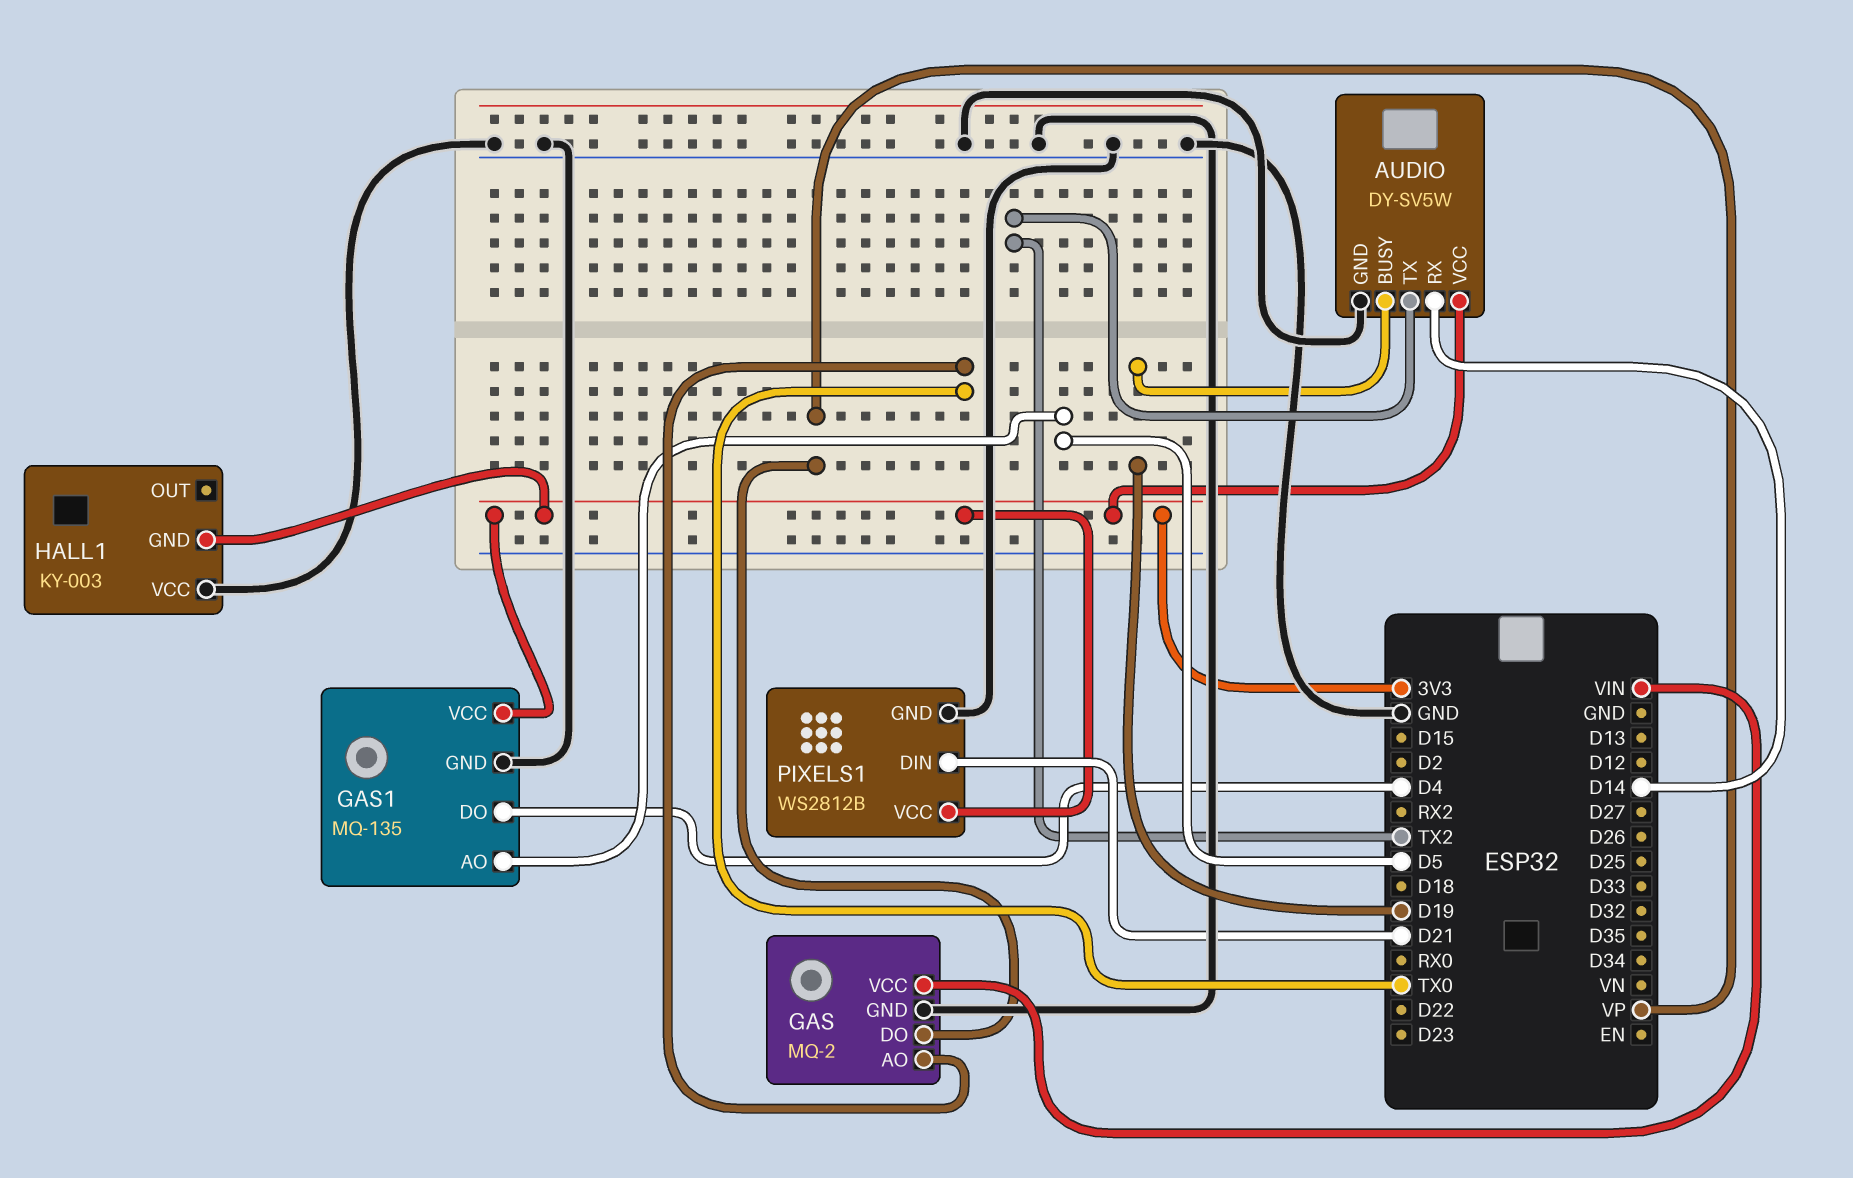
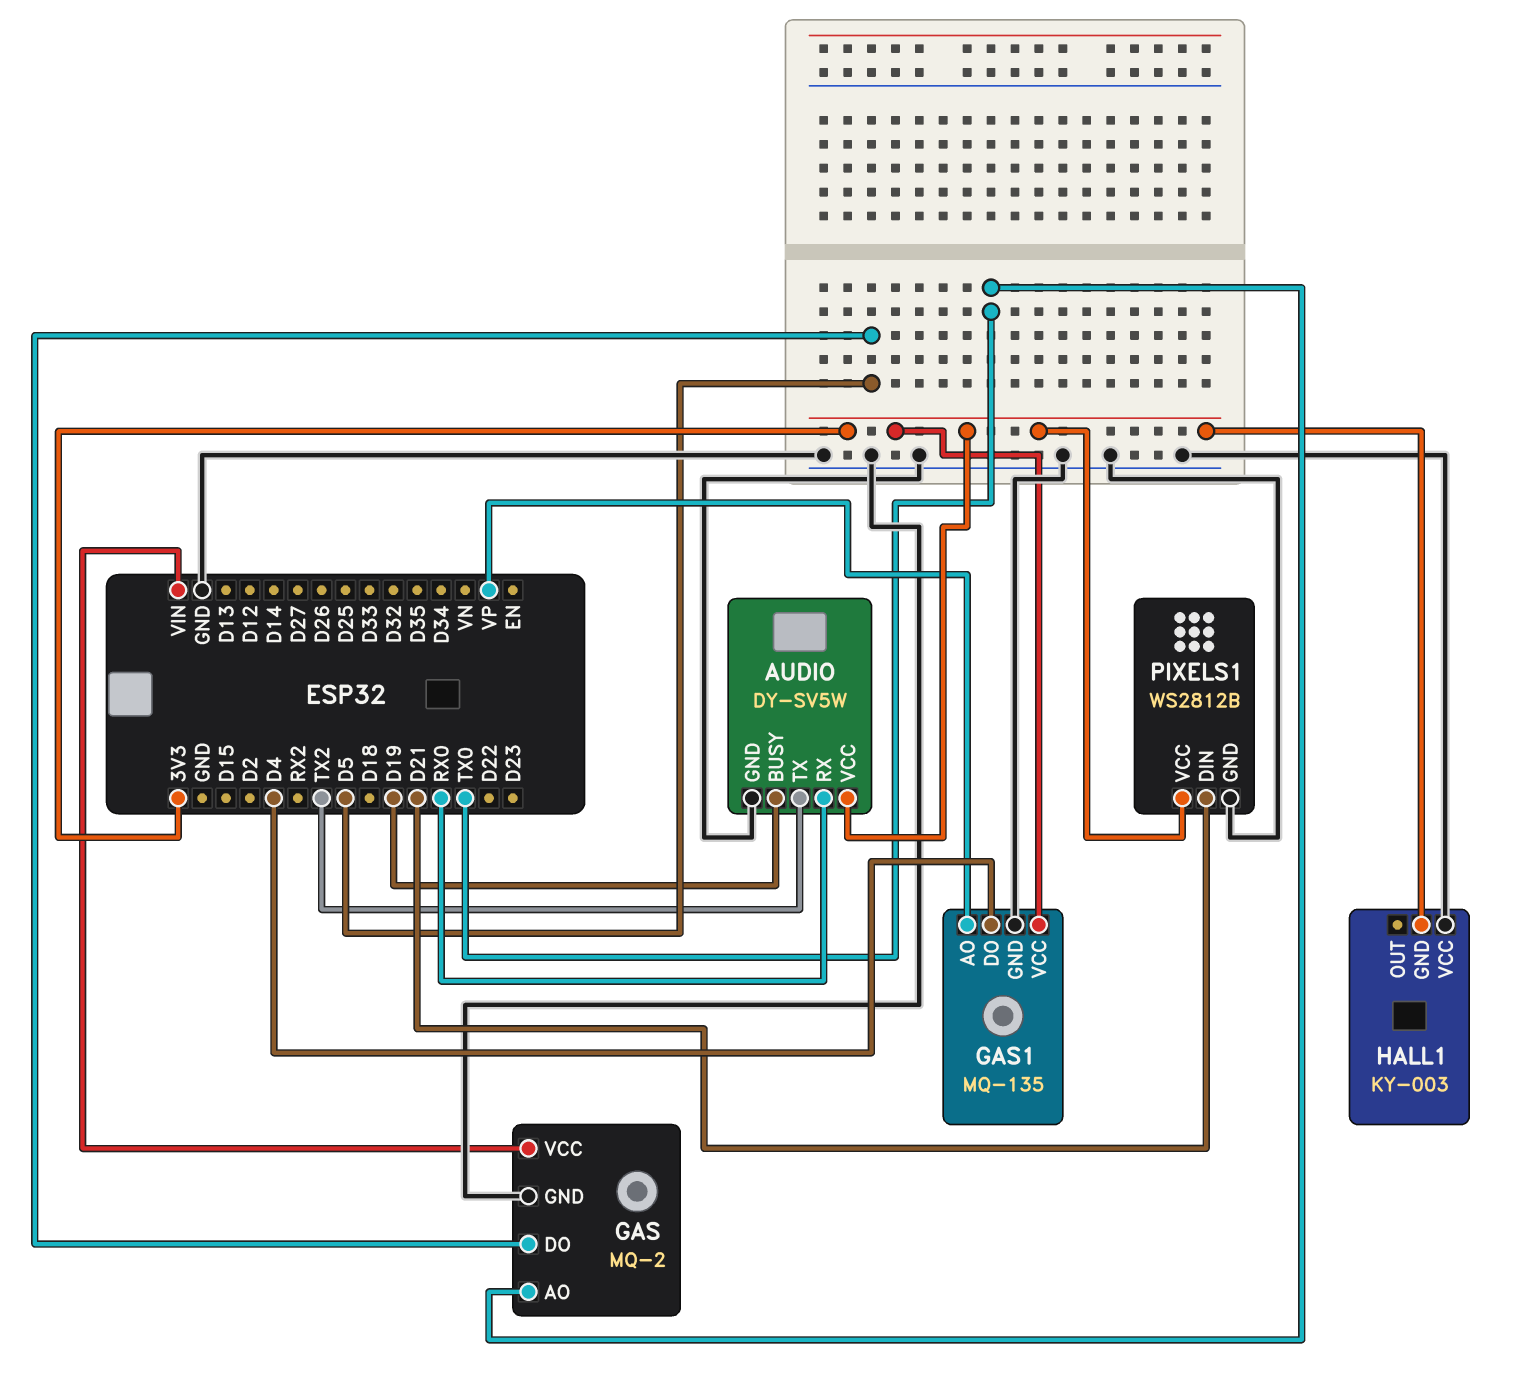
AUDIO pin RX: D14 -> RX0
GAS pin DO: VP -> D5
GAS1 pin AO: D5 -> VP

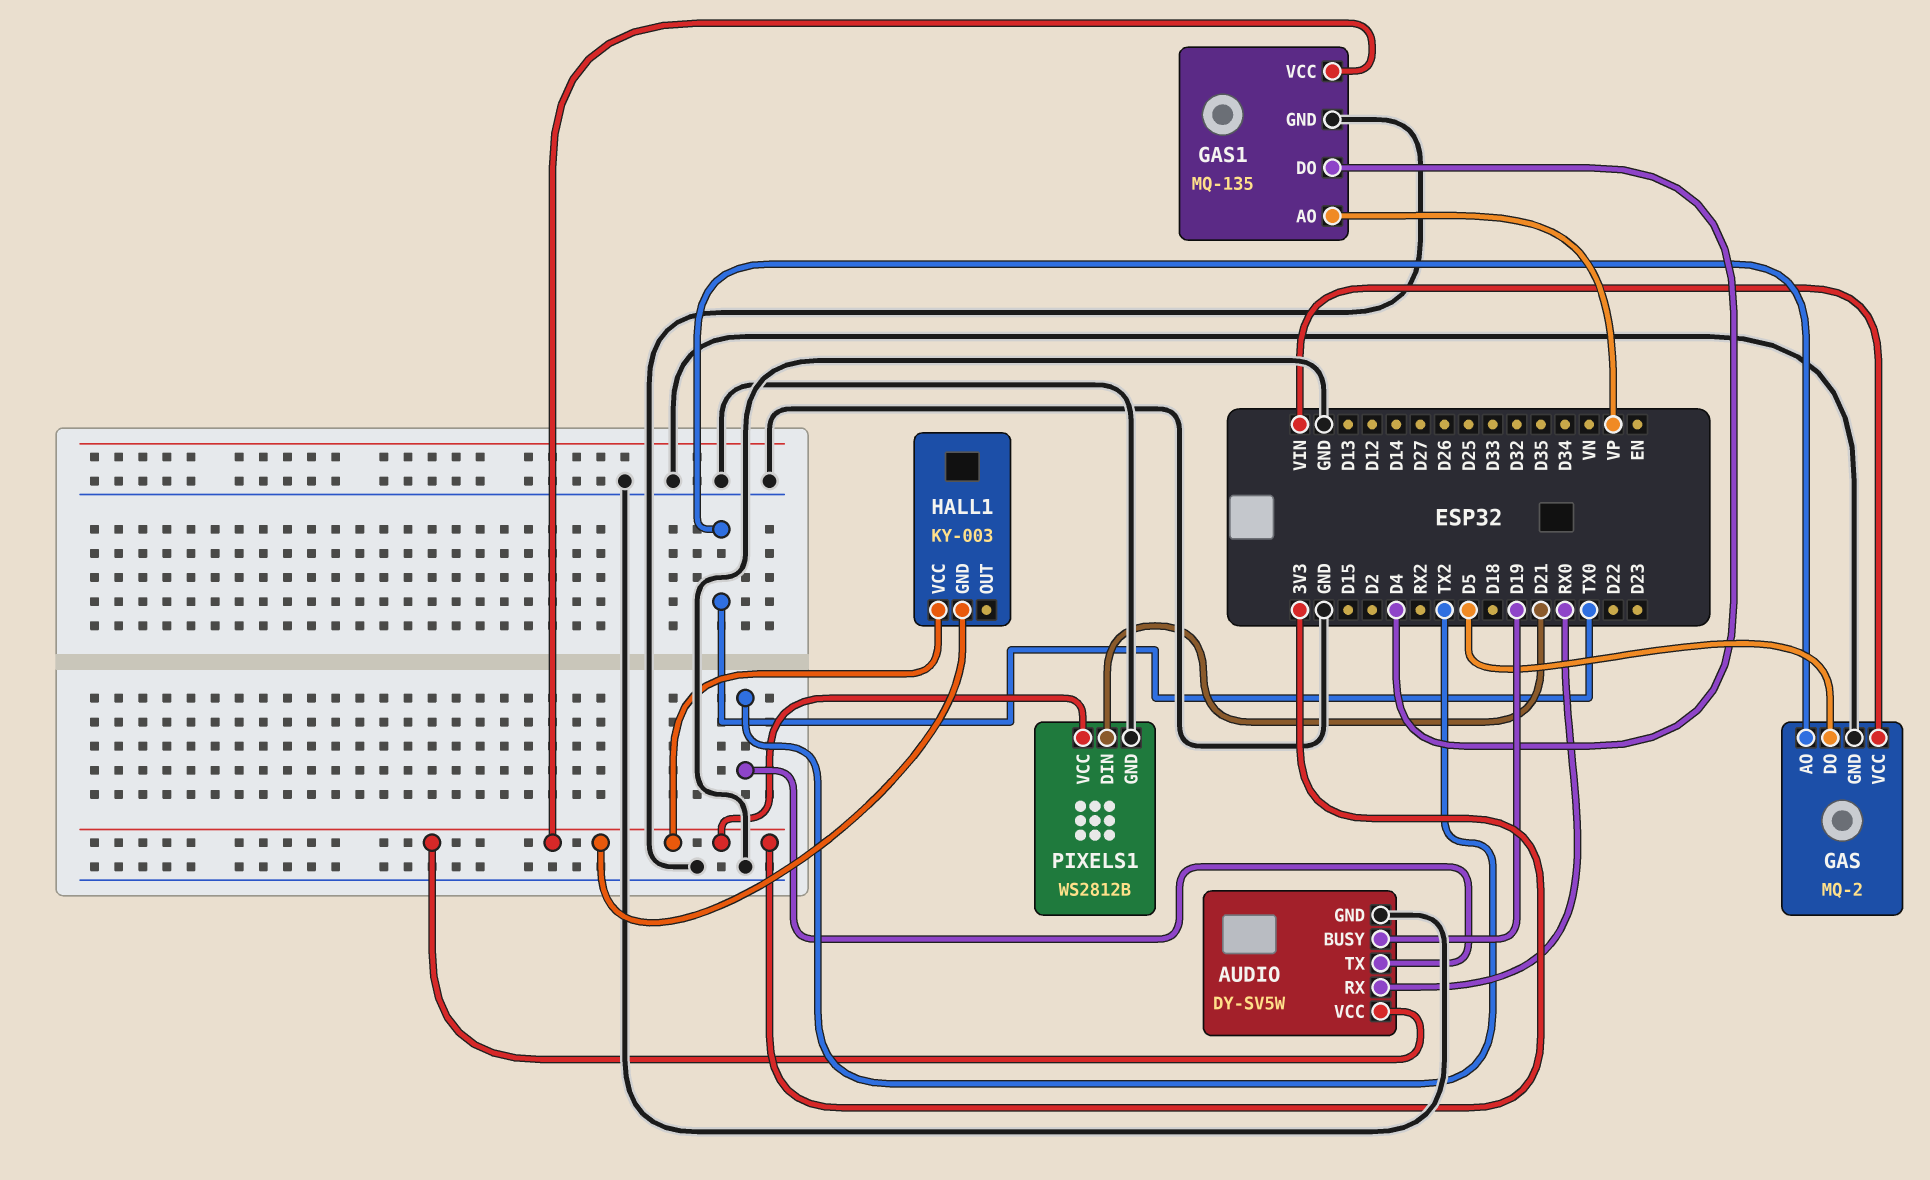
HALL1 pin VCC: GND -> 3V3

